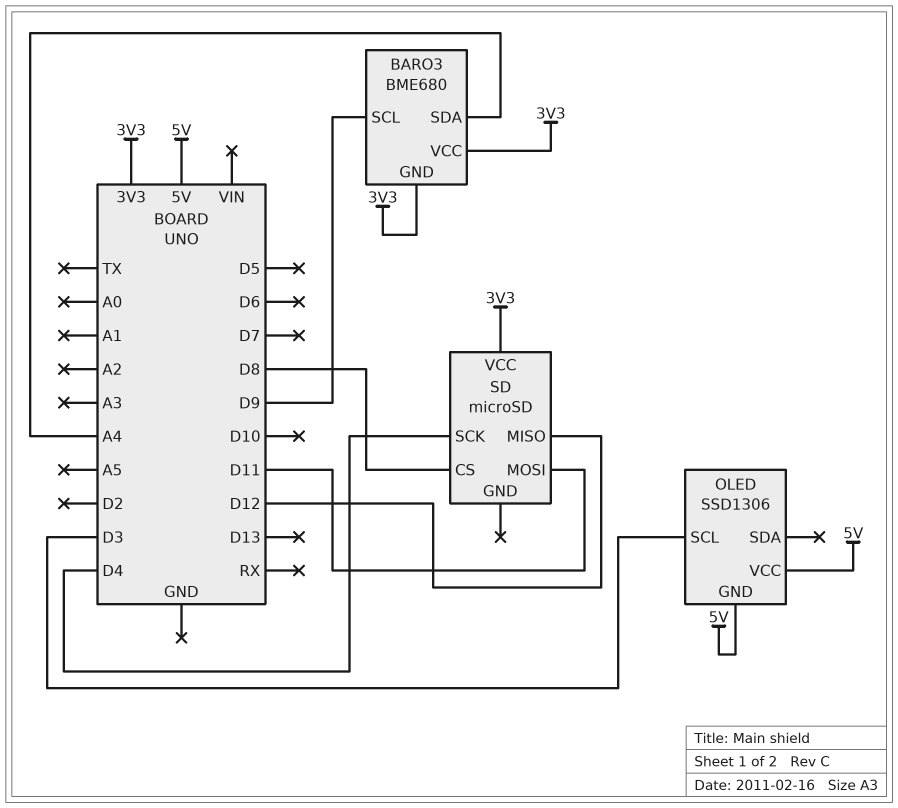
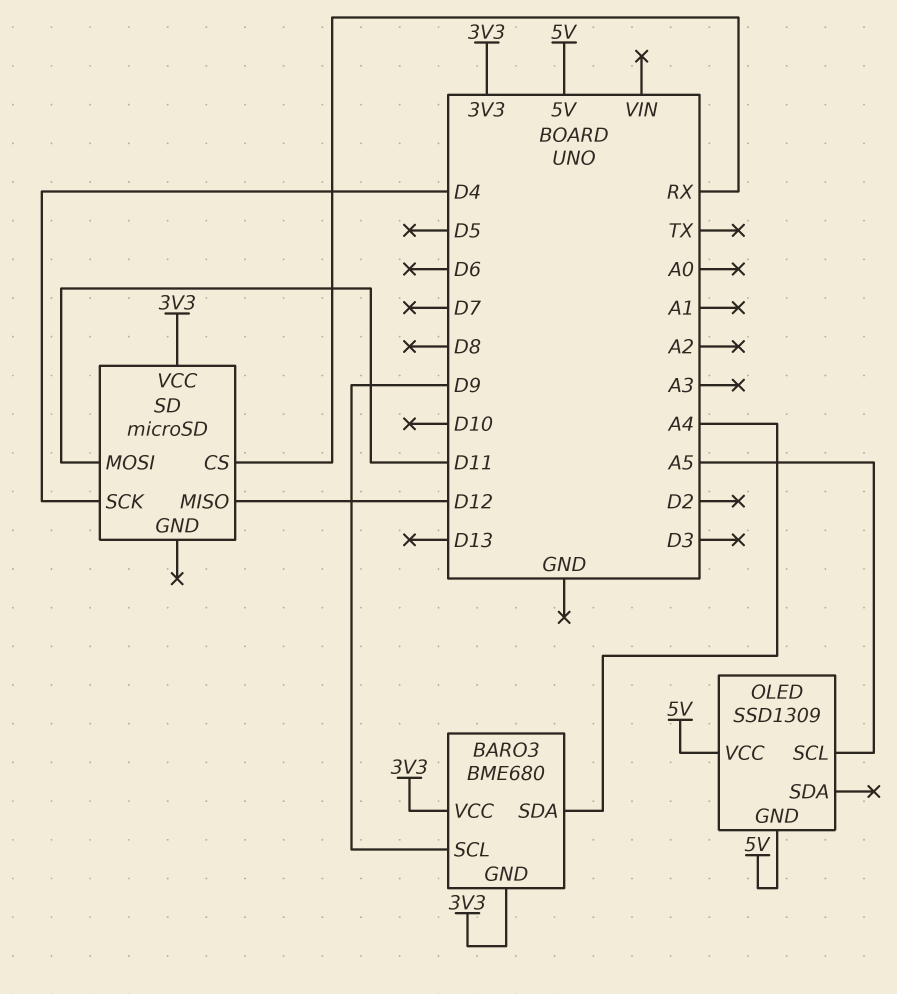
OLED: SSD1306 -> SSD1309
OLED pin SCL: D3 -> A5
SD pin CS: D8 -> RX

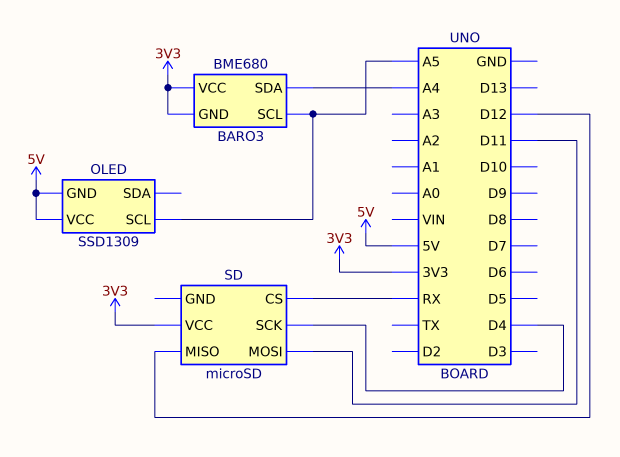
BARO3 pin SCL: D9 -> A5

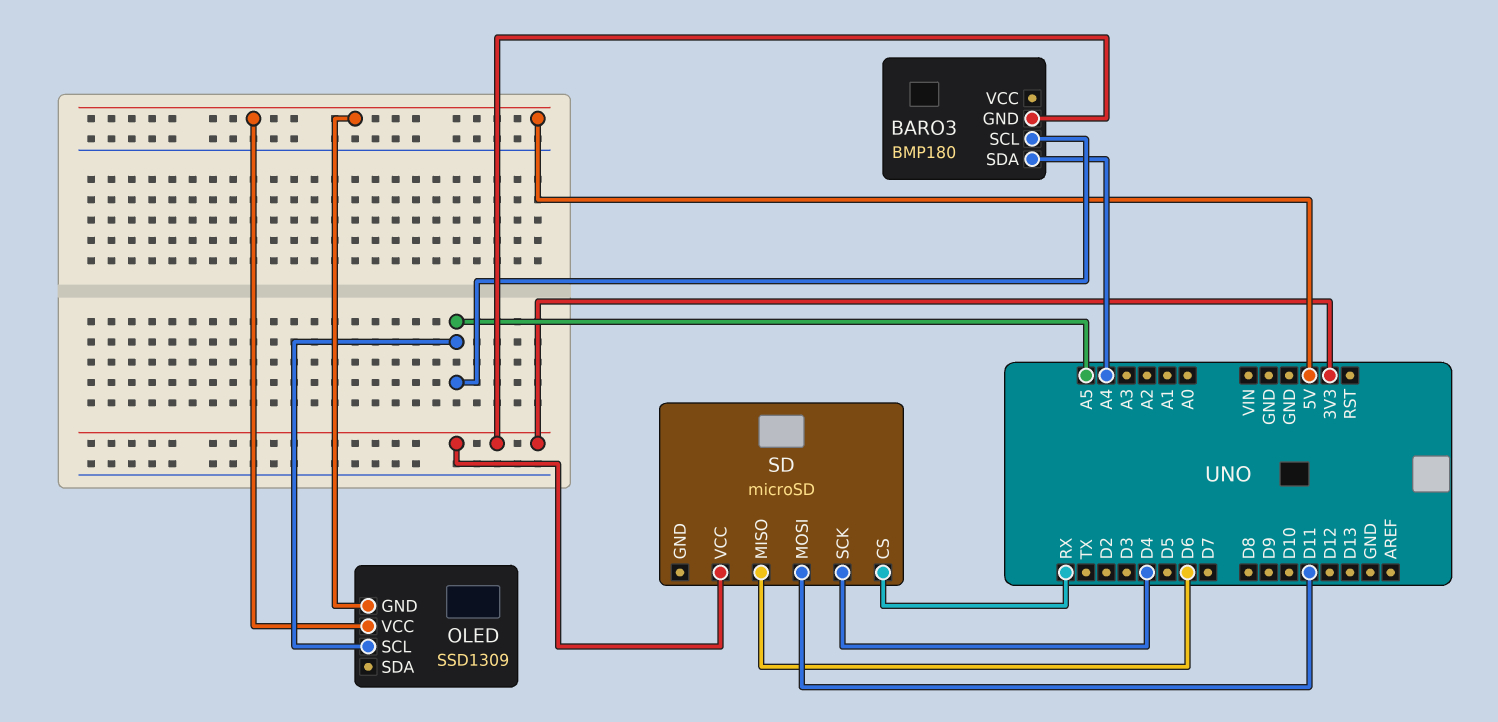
BARO3: BME680 -> BMP180
BARO3 pin VCC: 3V3 -> none
SD pin MISO: D12 -> D6

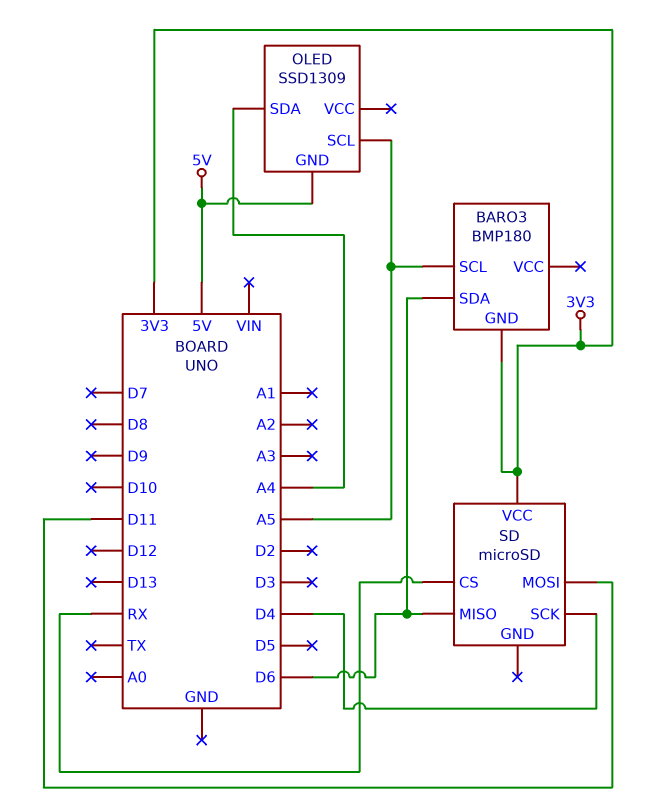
BARO3 pin SDA: A4 -> D6
OLED pin SDA: none -> A4
OLED pin VCC: 5V -> none

